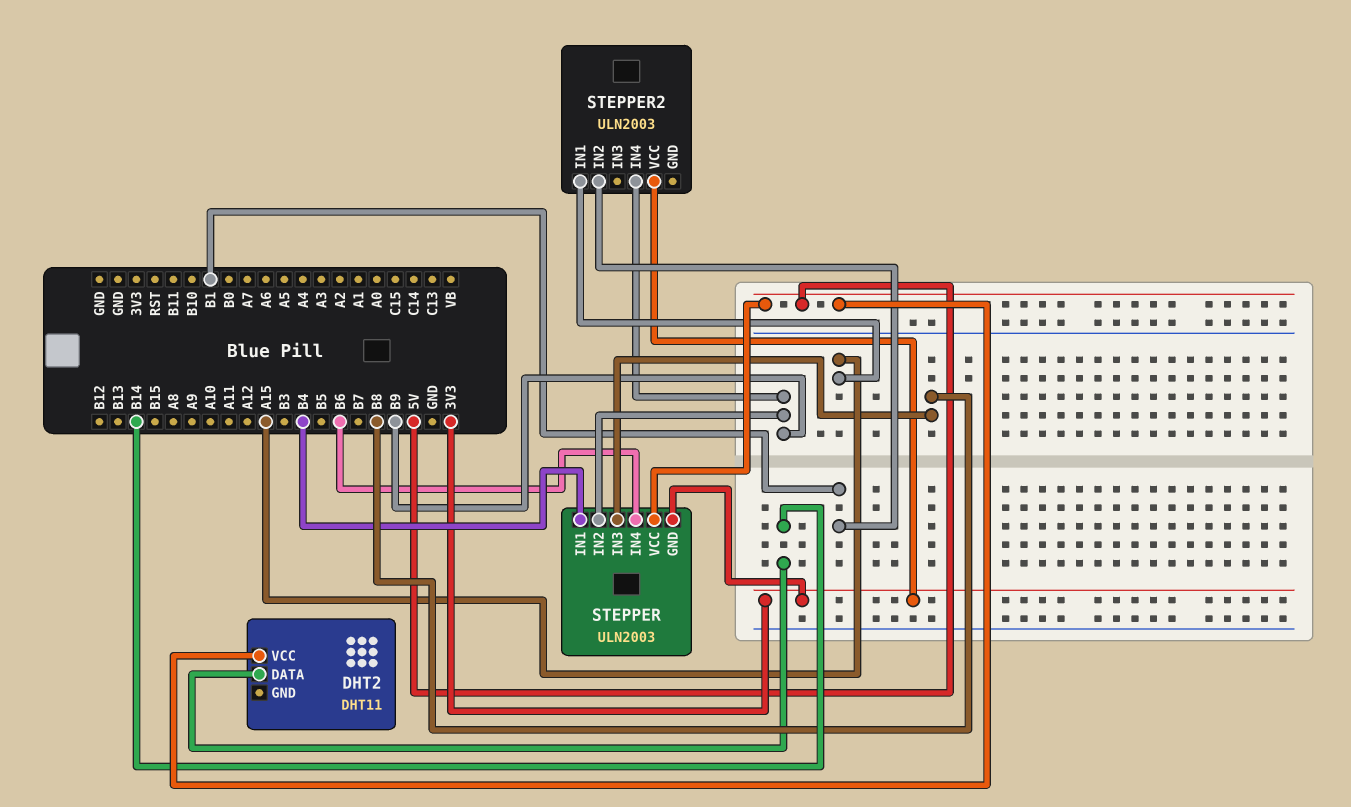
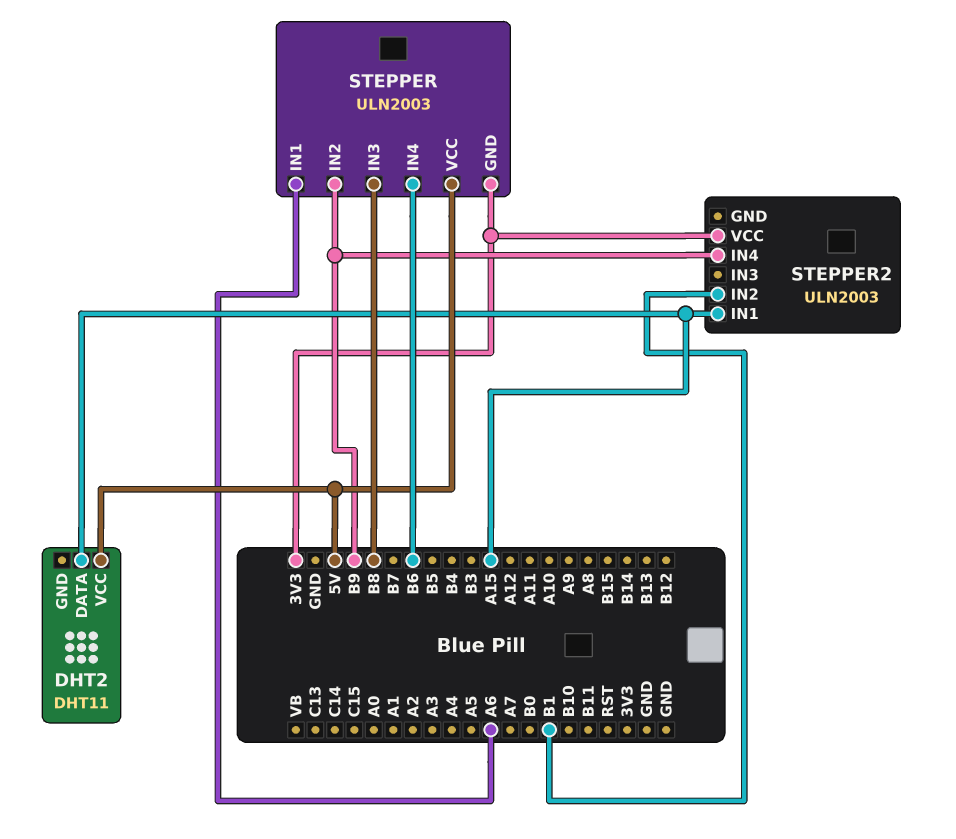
DHT2 pin DATA: B14 -> A15
STEPPER pin IN1: B4 -> A6

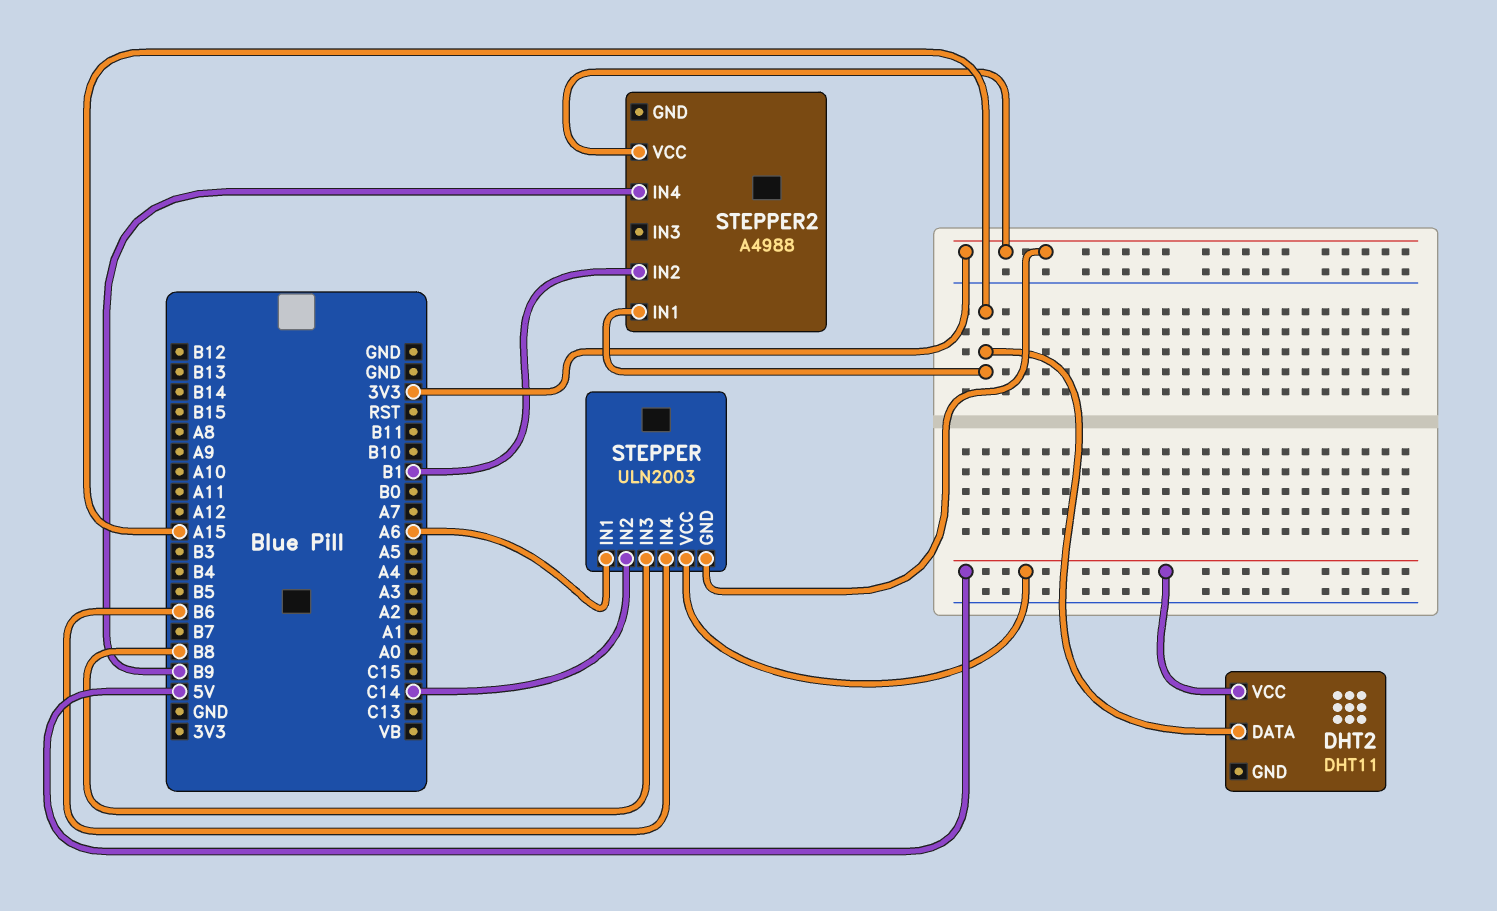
STEPPER pin IN2: B9 -> C14
STEPPER2: ULN2003 -> A4988

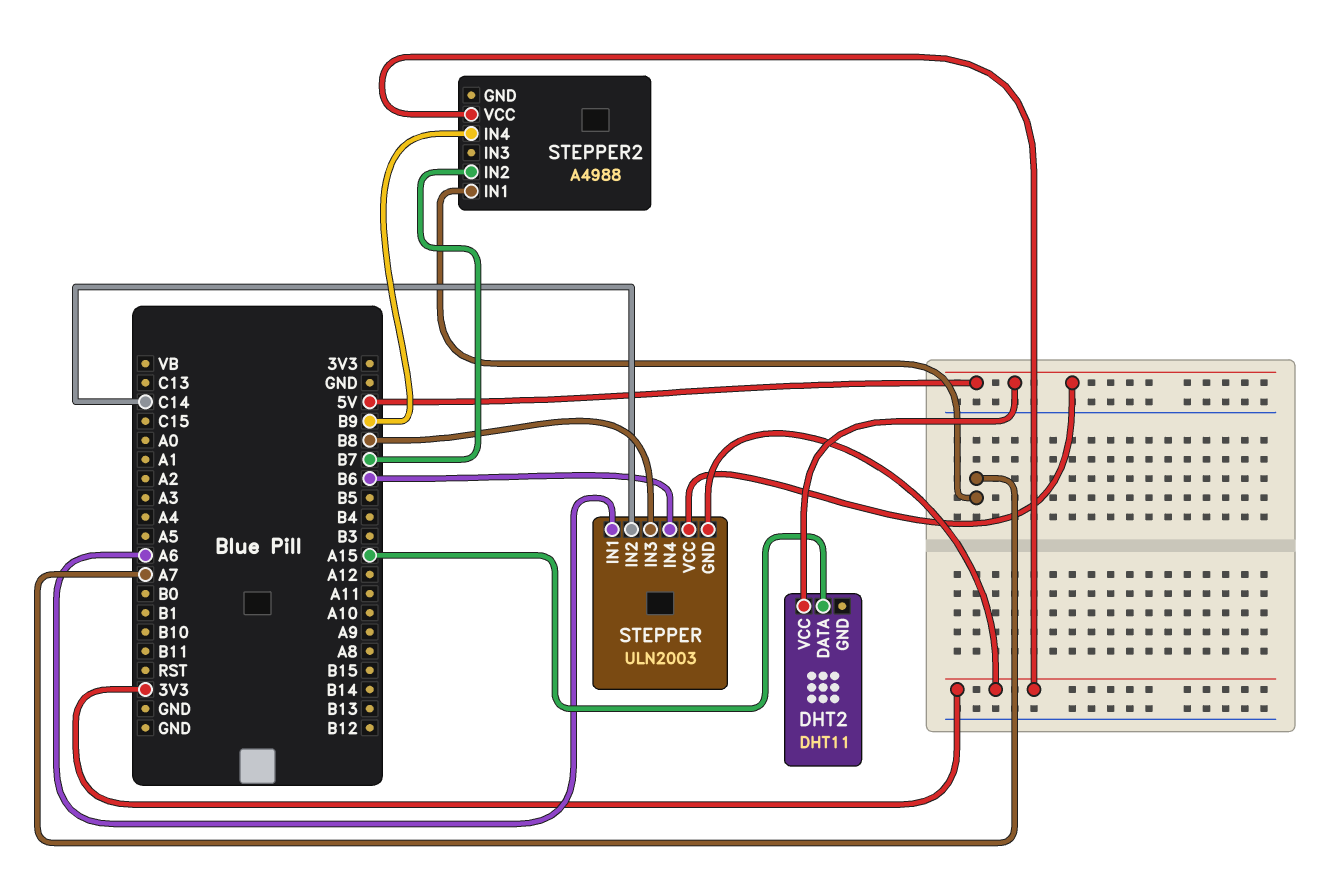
STEPPER2 pin IN1: A15 -> A7
STEPPER2 pin IN2: B1 -> B7

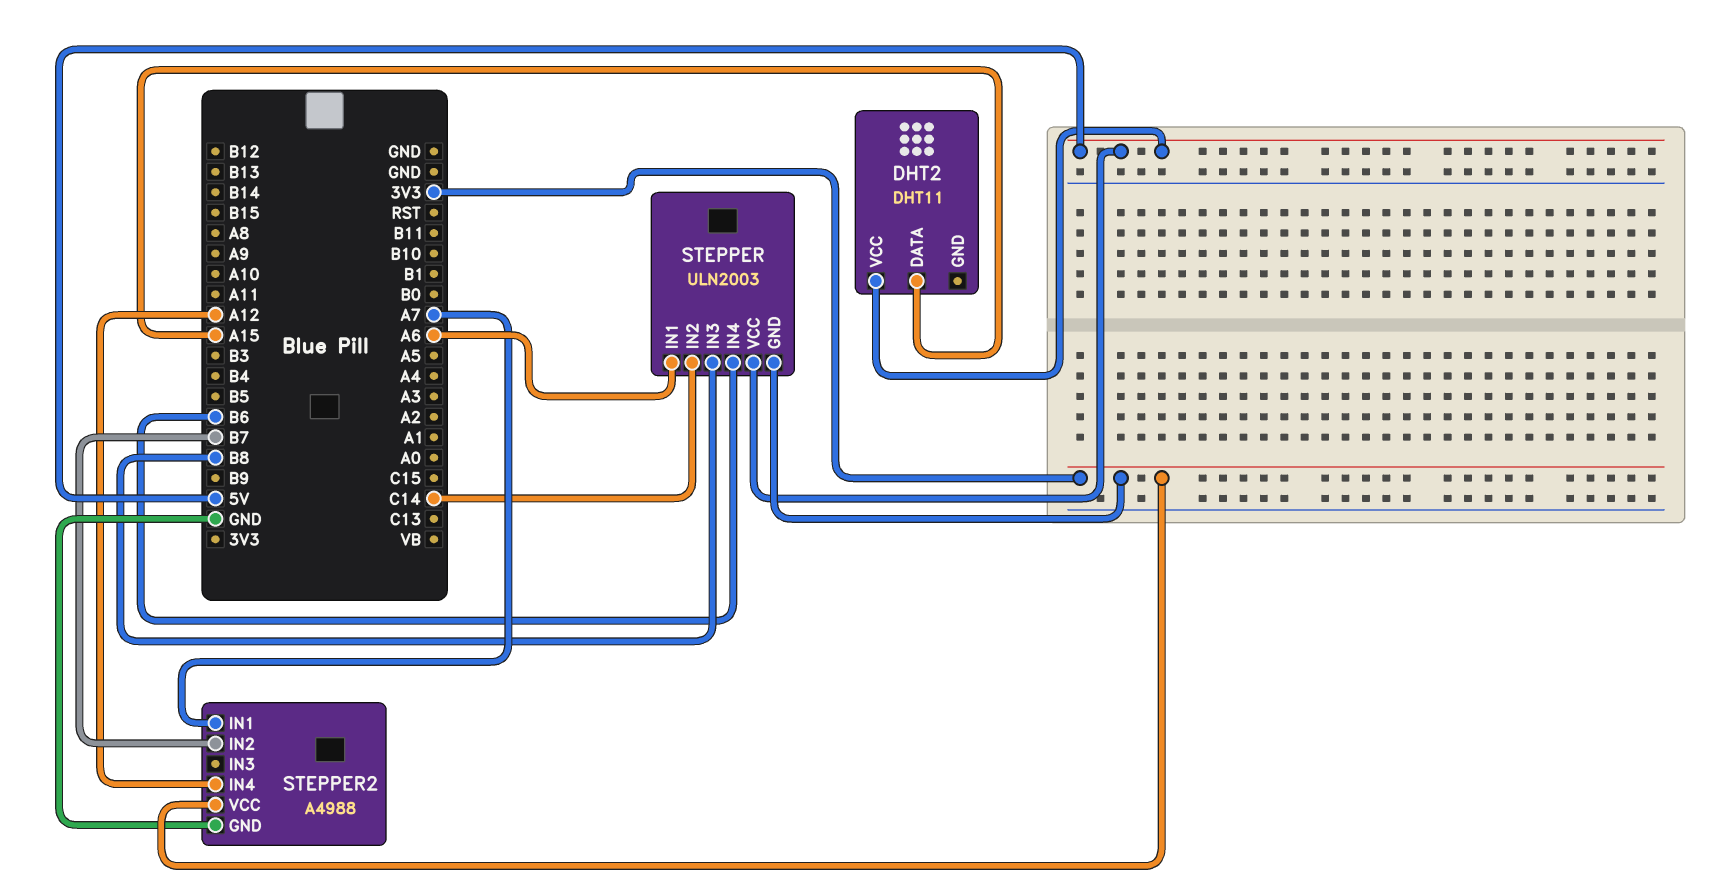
STEPPER2 pin GND: none -> GND
STEPPER2 pin IN4: B9 -> A12

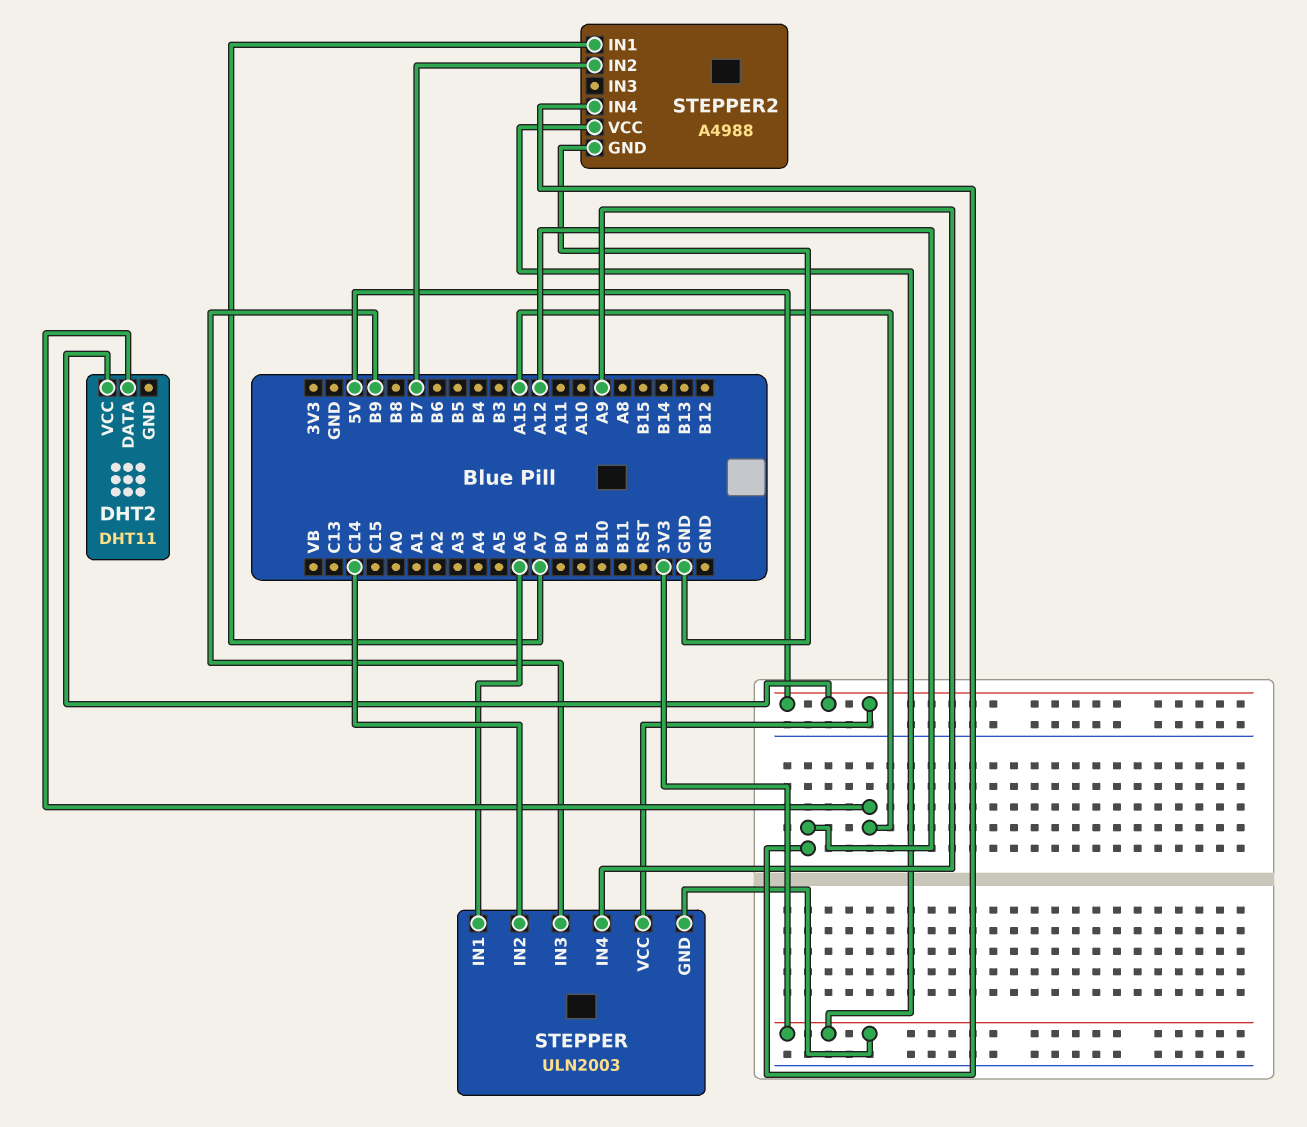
STEPPER pin IN3: B8 -> B9
STEPPER pin IN4: B6 -> A9

